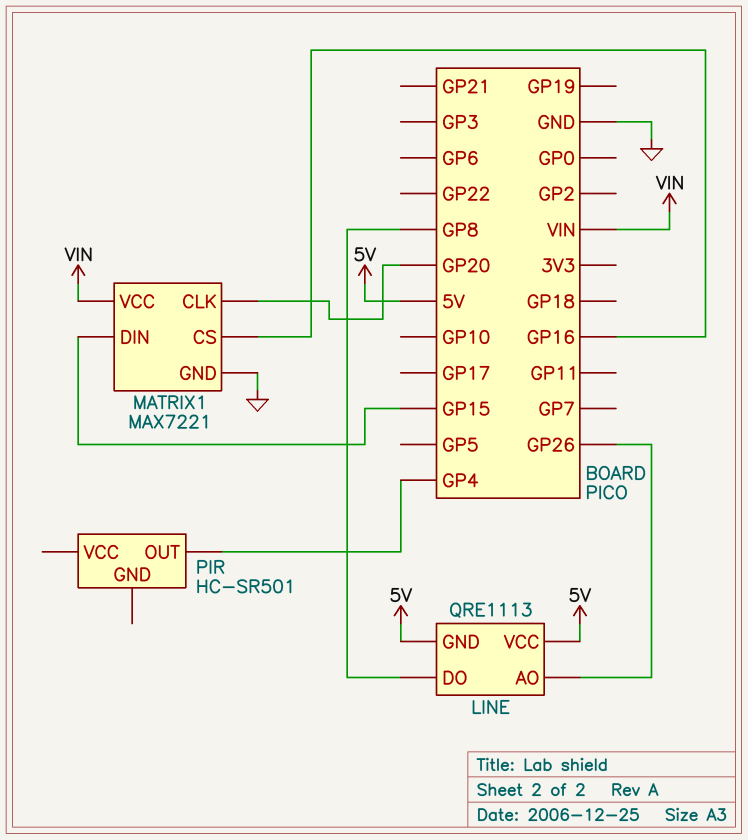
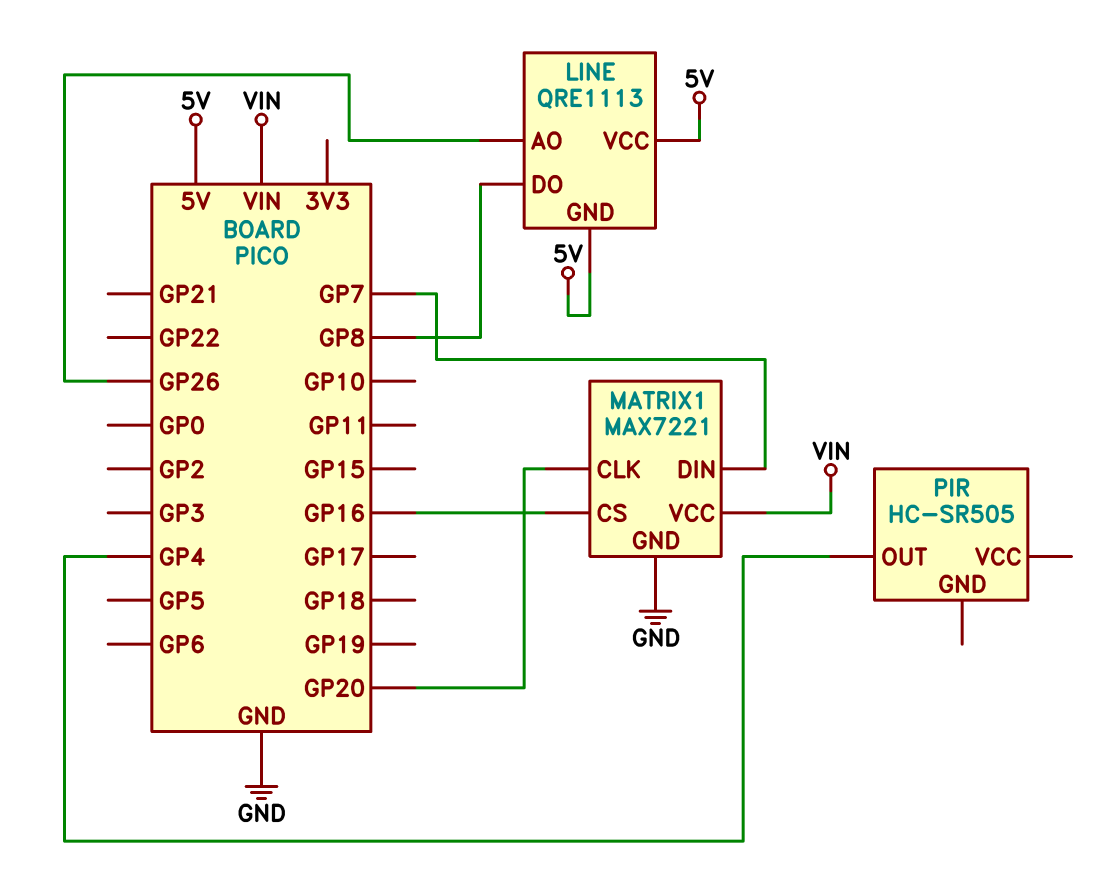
MATRIX1 pin DIN: GP15 -> GP7
PIR: HC-SR501 -> HC-SR505

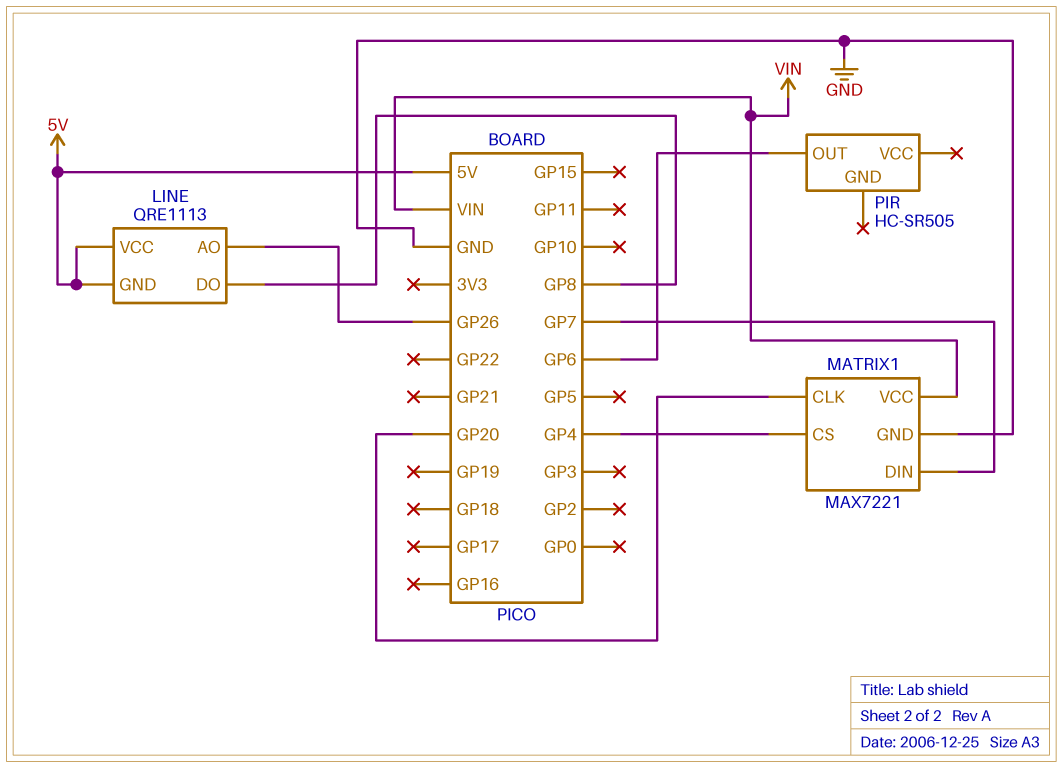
MATRIX1 pin CS: GP16 -> GP4
PIR pin OUT: GP4 -> GP6

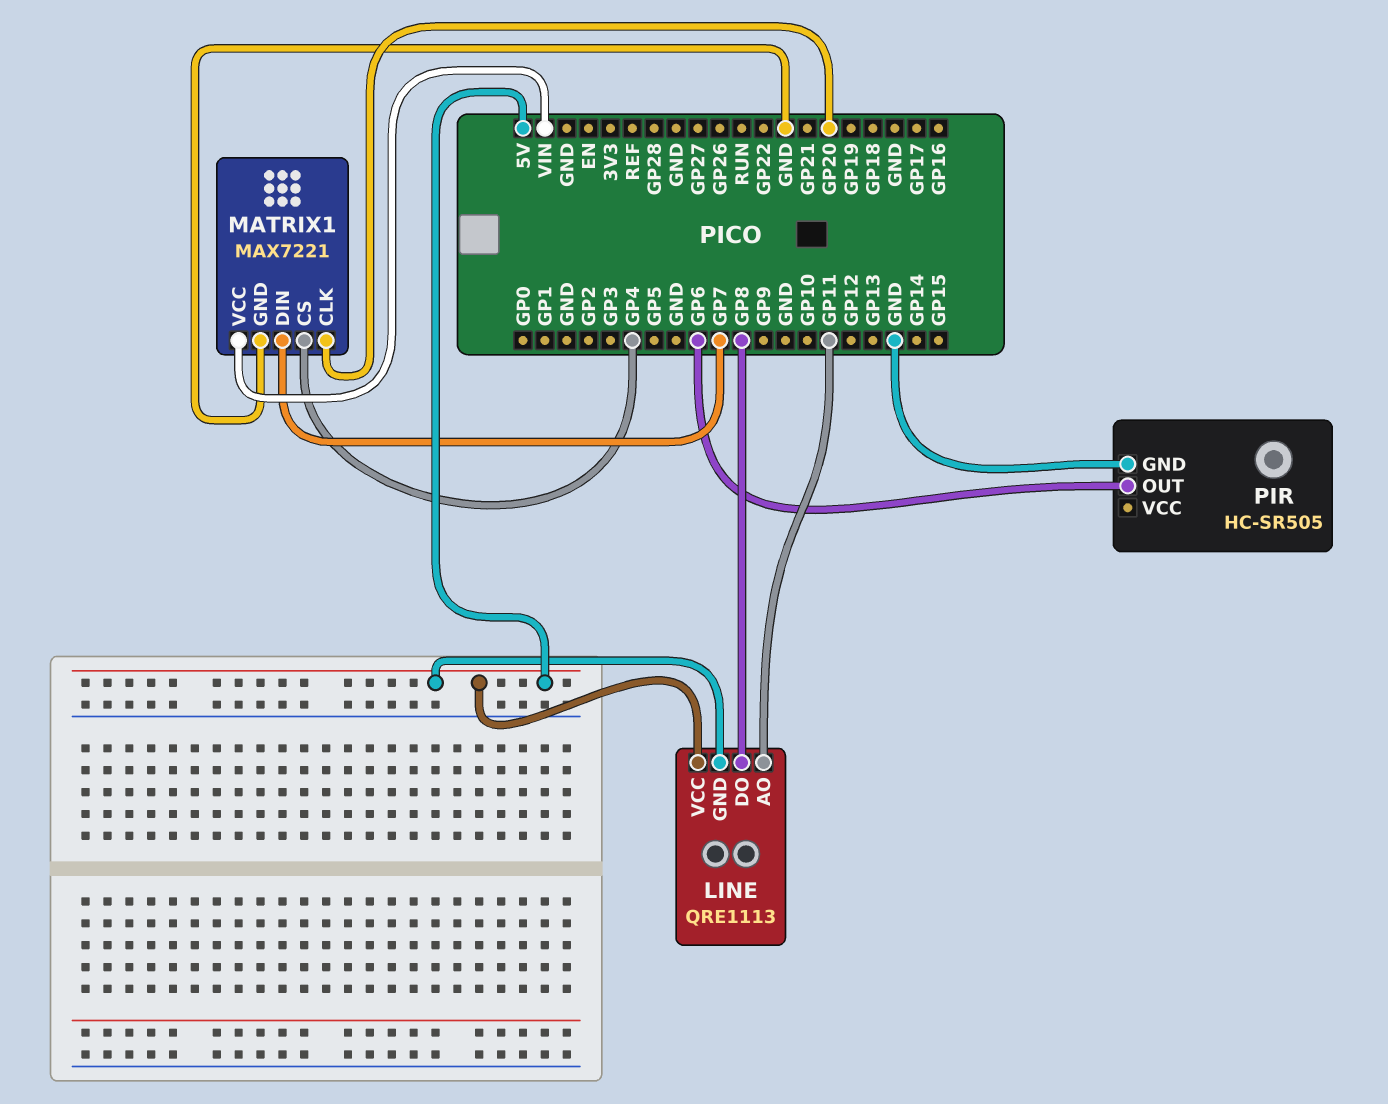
LINE pin AO: GP26 -> GP11
PIR pin GND: none -> GND

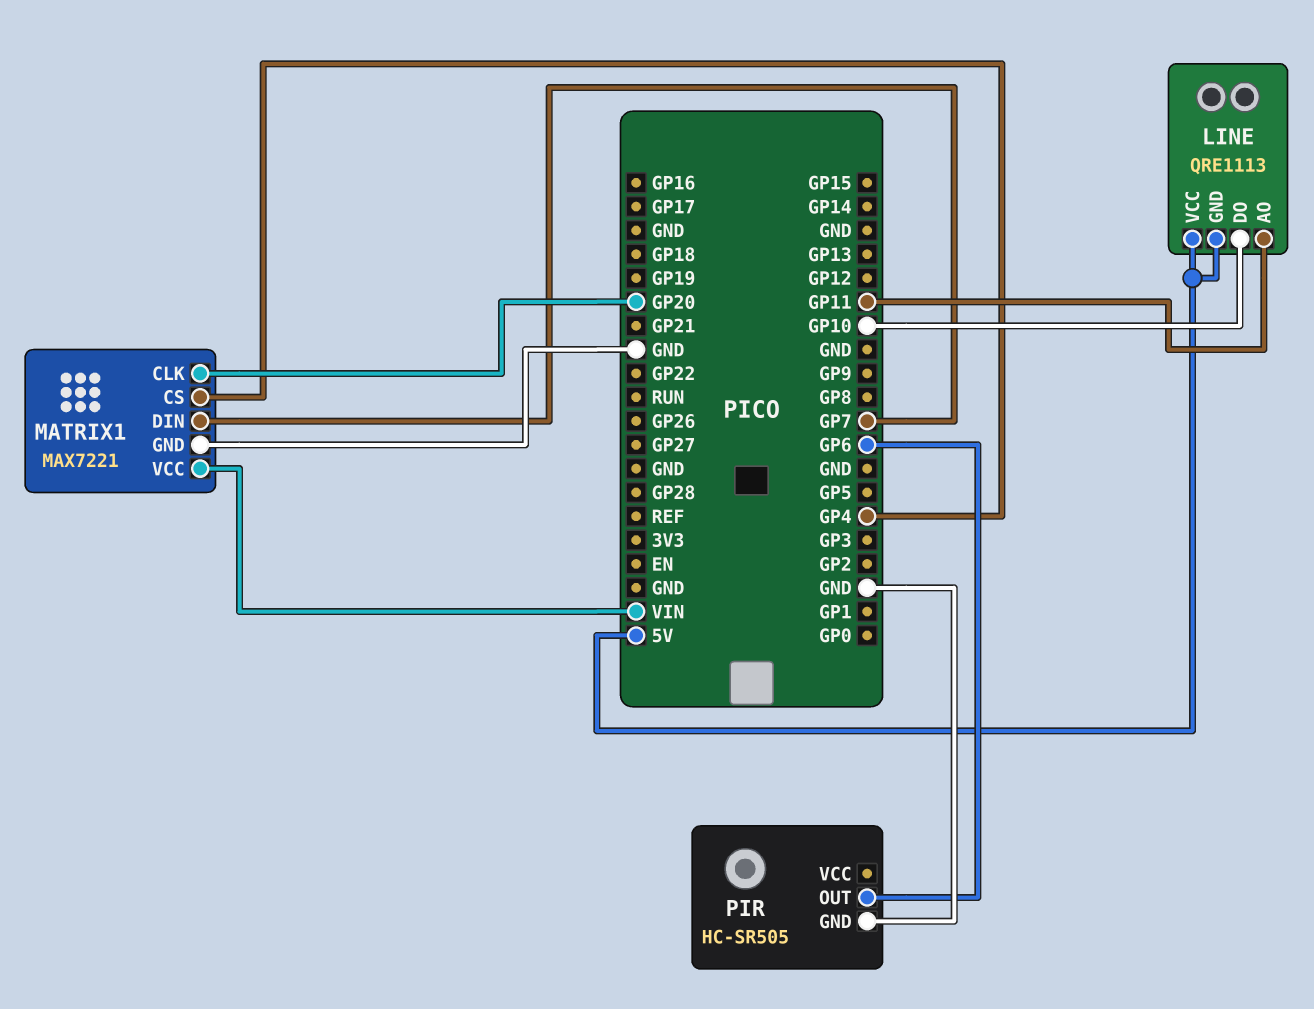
LINE pin DO: GP8 -> GP10

